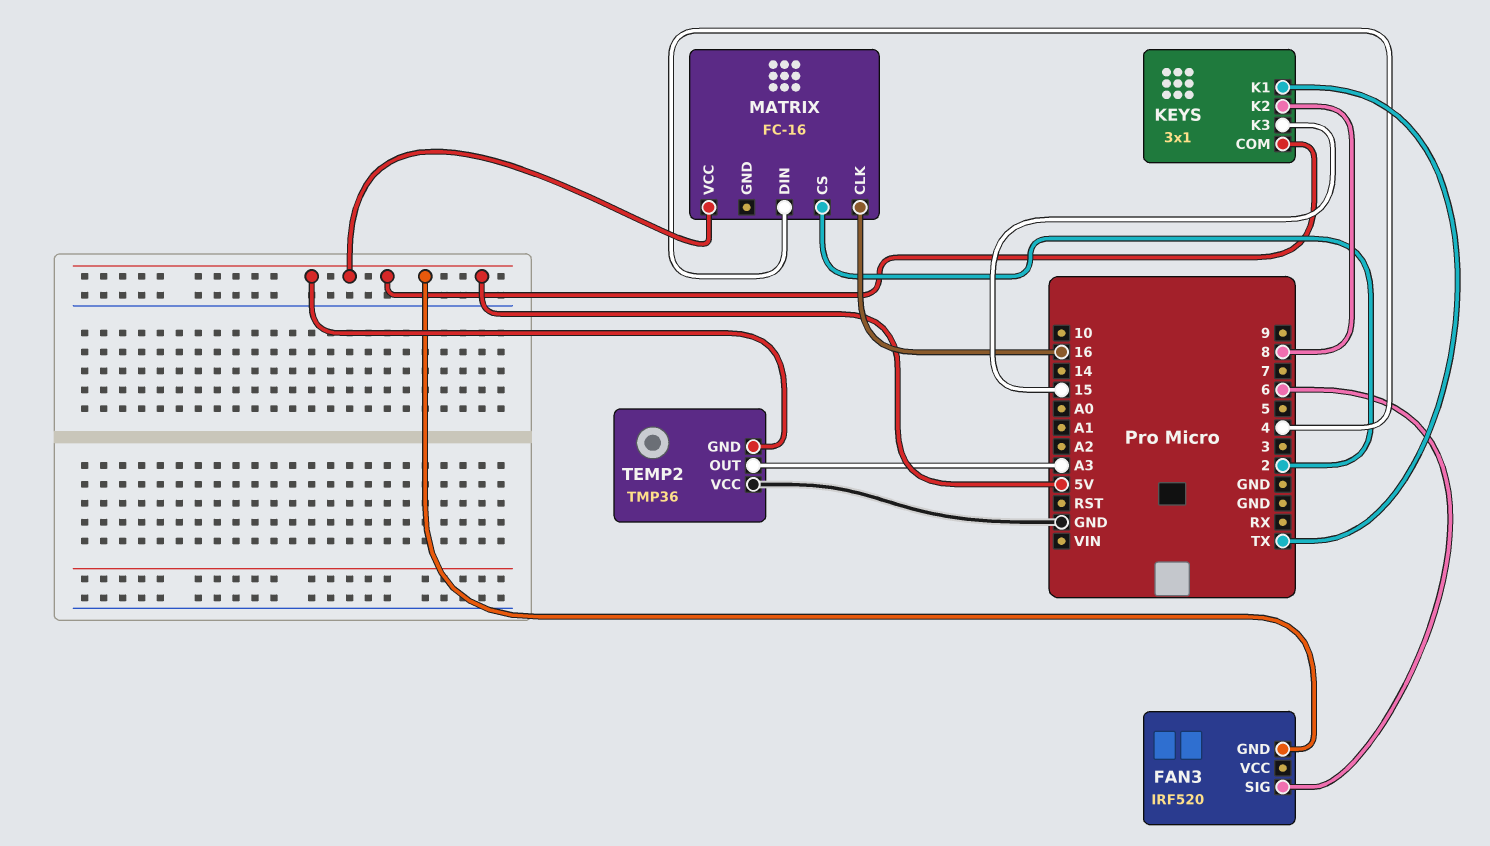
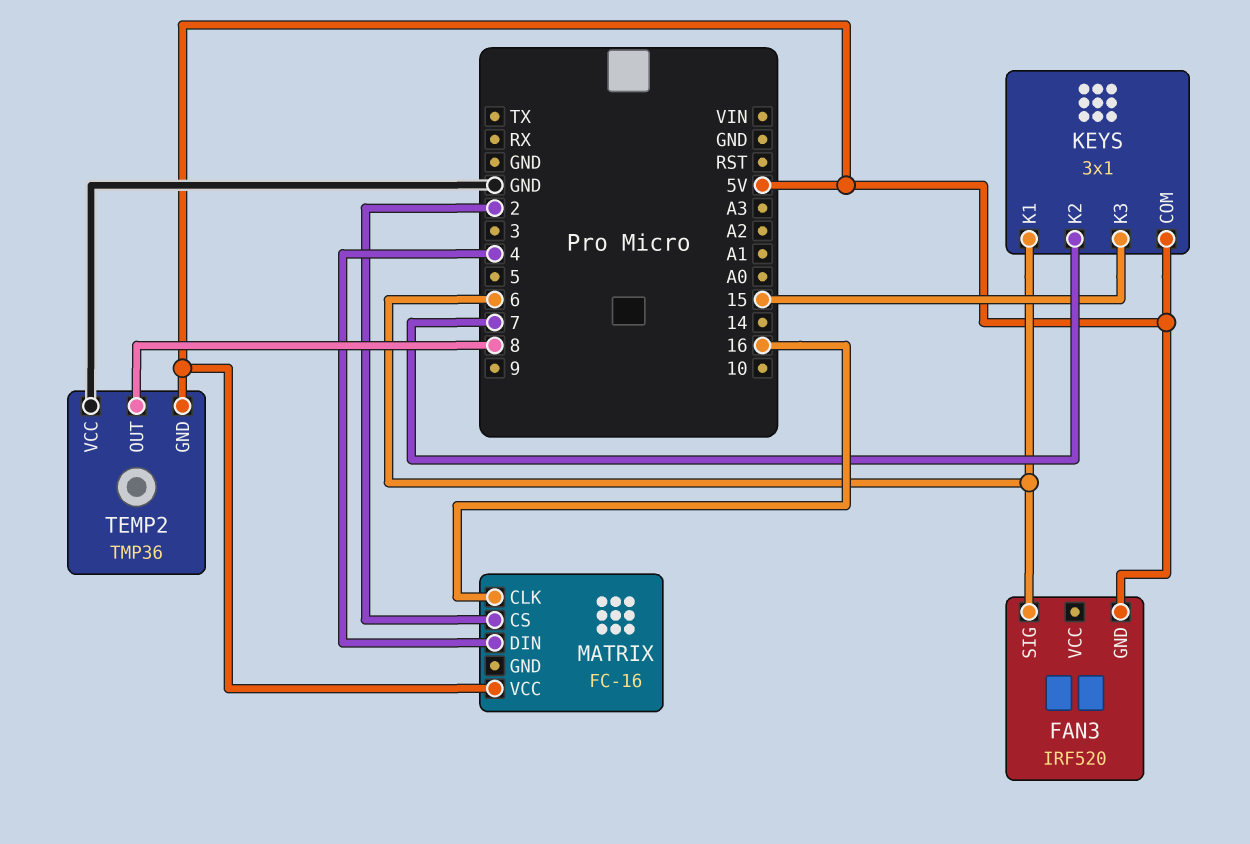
KEYS pin K1: TX -> 6
KEYS pin K2: 8 -> 7
TEMP2 pin OUT: A3 -> 8

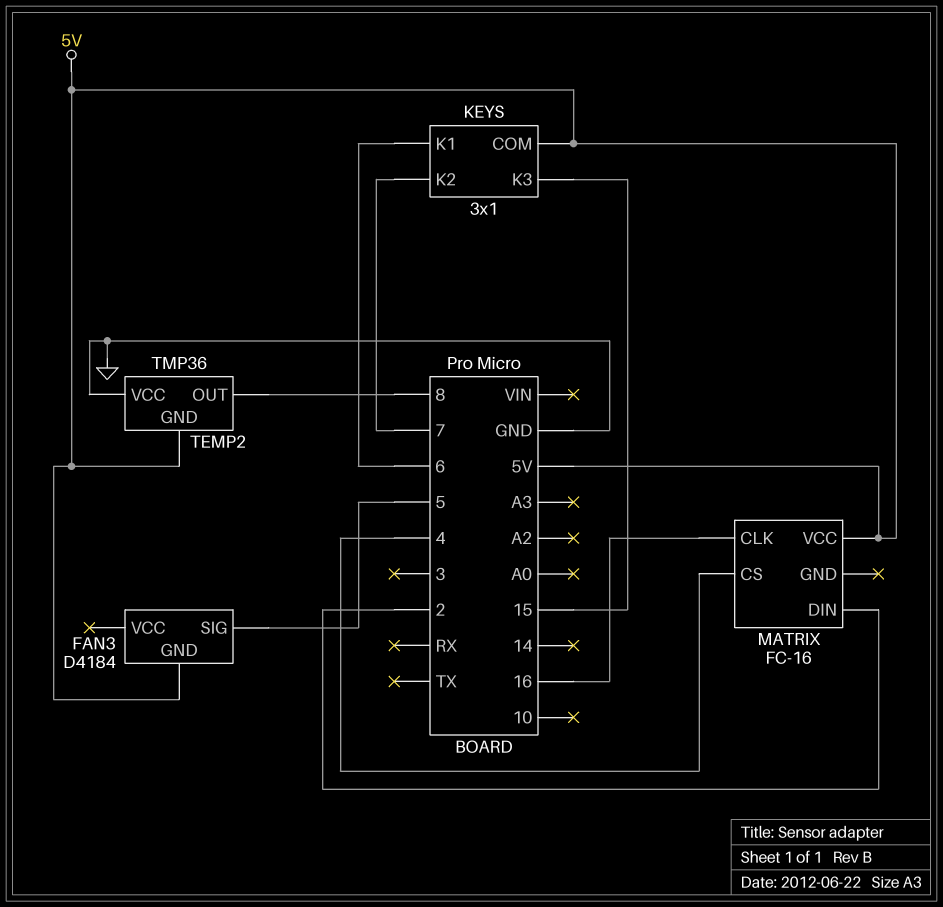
FAN3: IRF520 -> D4184
FAN3 pin SIG: 6 -> 5
MATRIX pin CS: 2 -> 4
MATRIX pin DIN: 4 -> 2

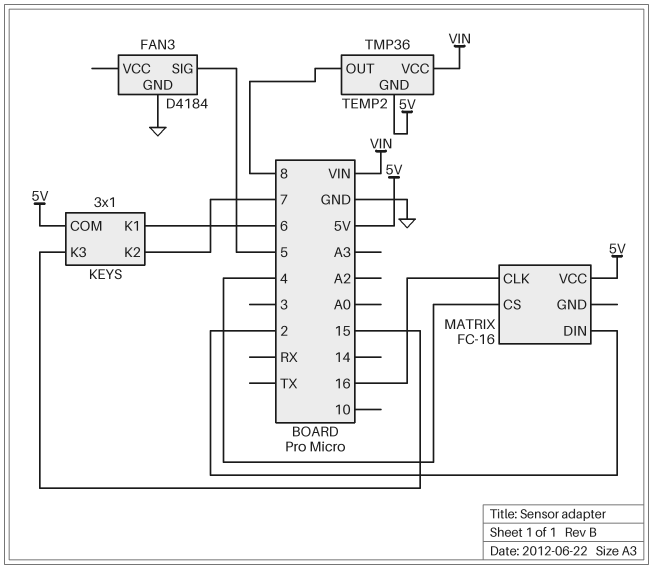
FAN3 pin GND: 5V -> GND
TEMP2 pin VCC: GND -> VIN

